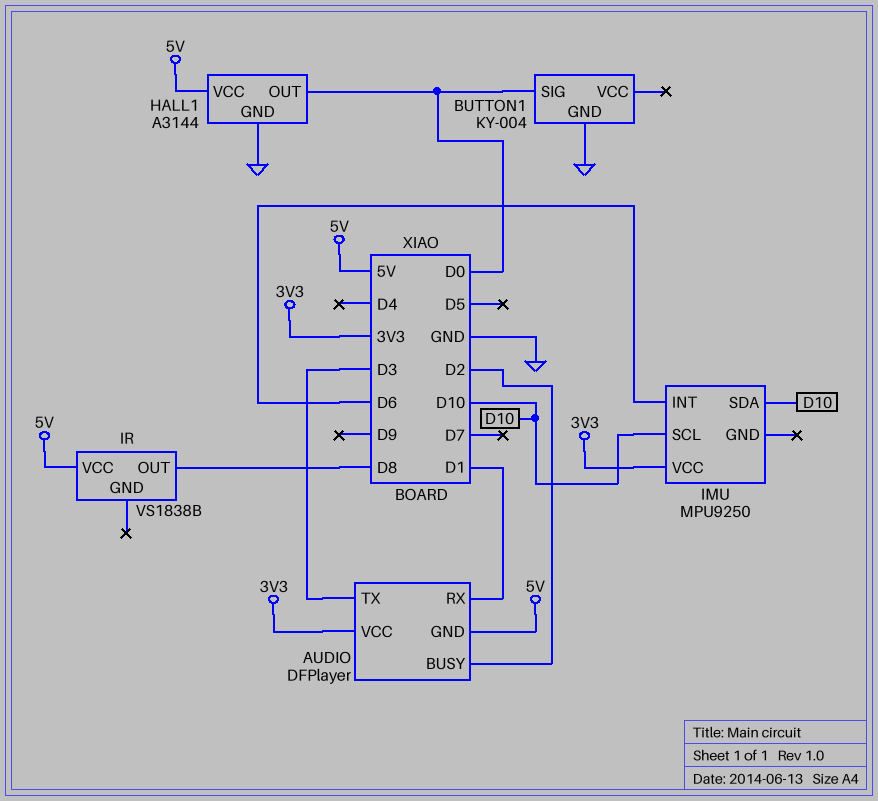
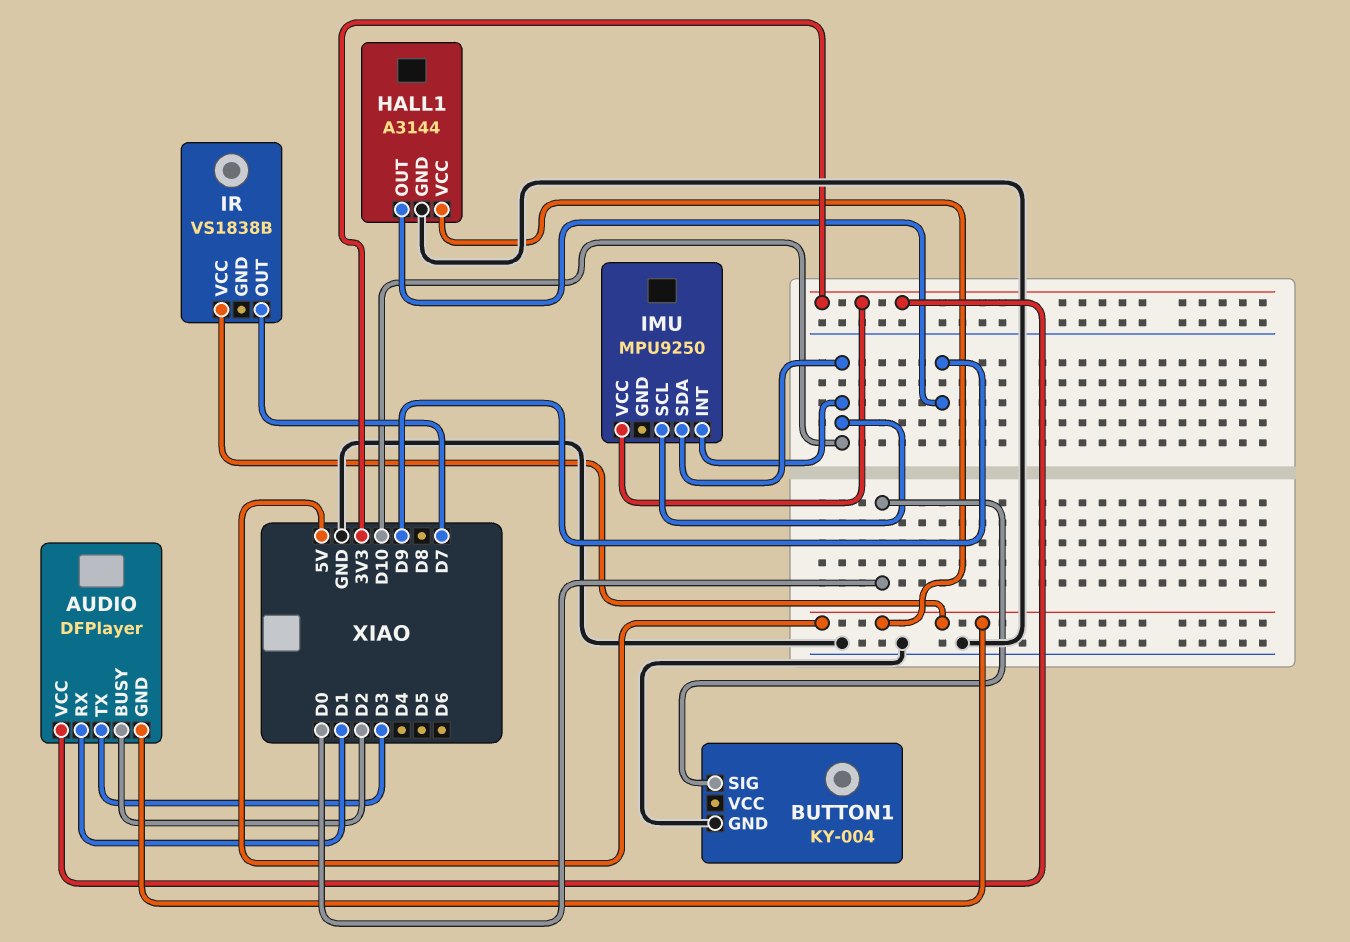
HALL1 pin OUT: D0 -> D9
IMU pin INT: D6 -> D10
IR pin OUT: D8 -> D7

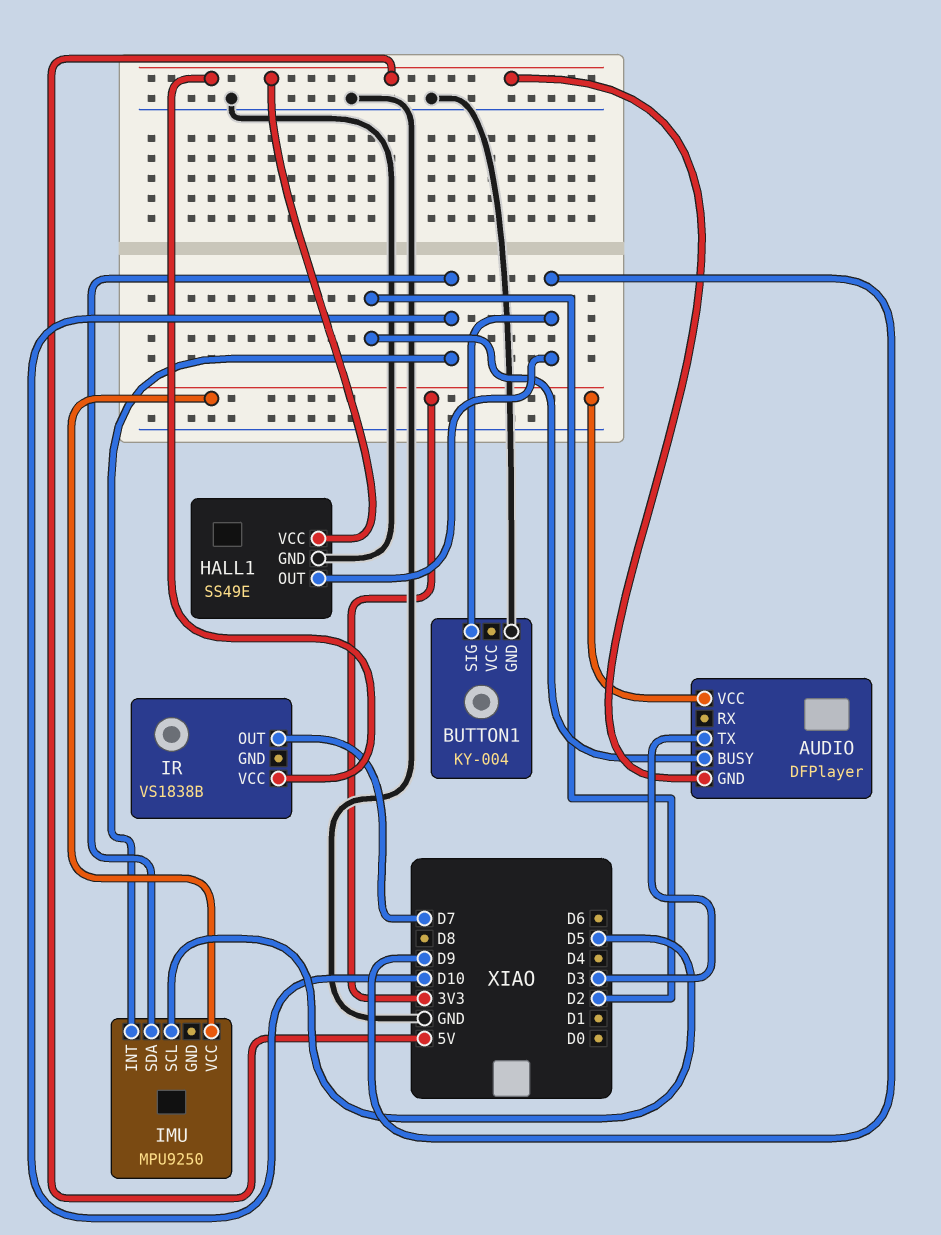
AUDIO pin RX: D1 -> none
BUTTON1 pin SIG: D0 -> D9
HALL1: A3144 -> SS49E
IMU pin SCL: D10 -> D5

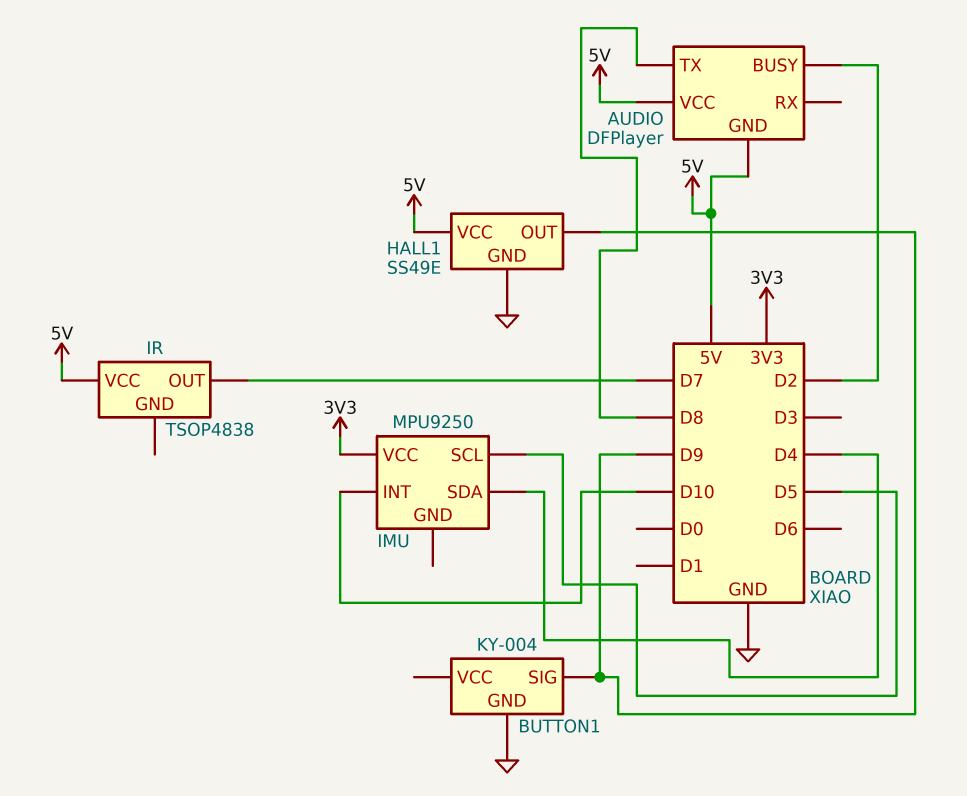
AUDIO pin TX: D3 -> D8
AUDIO pin VCC: 3V3 -> 5V
IMU pin SDA: D10 -> D4
IR: VS1838B -> TSOP4838

